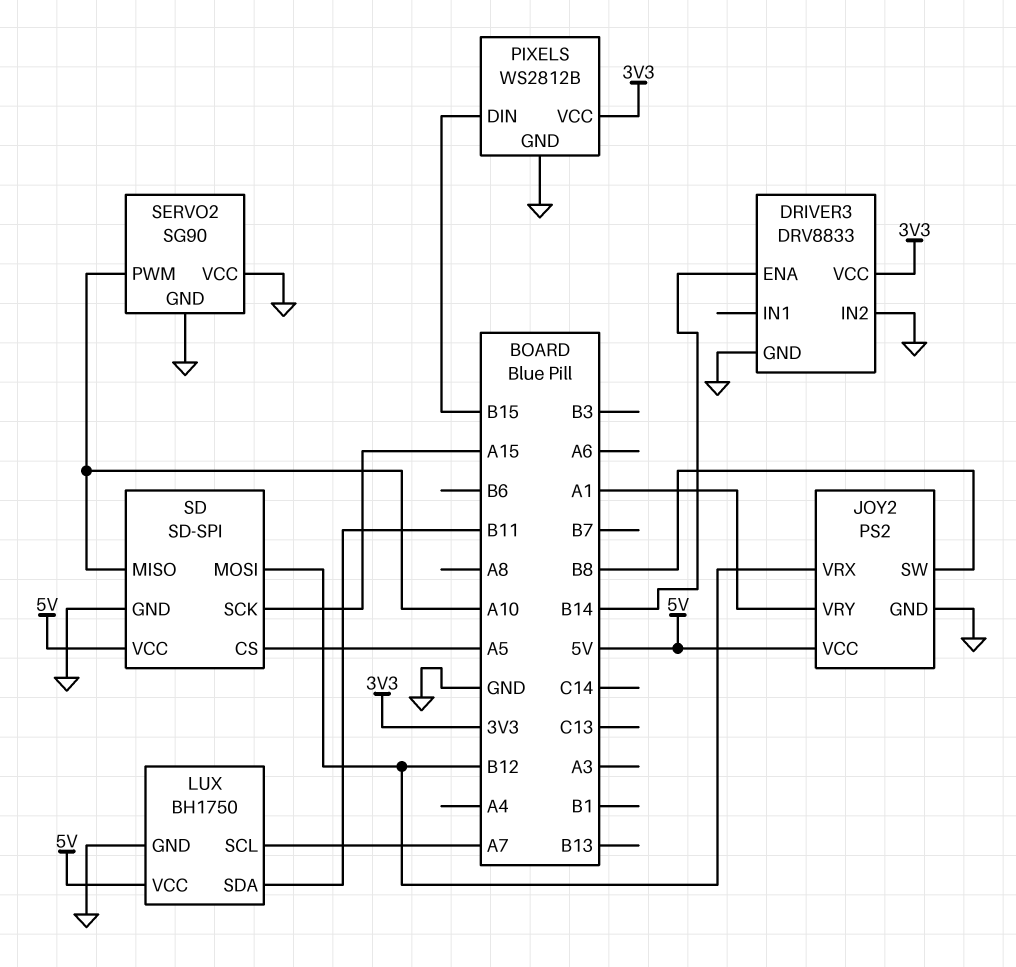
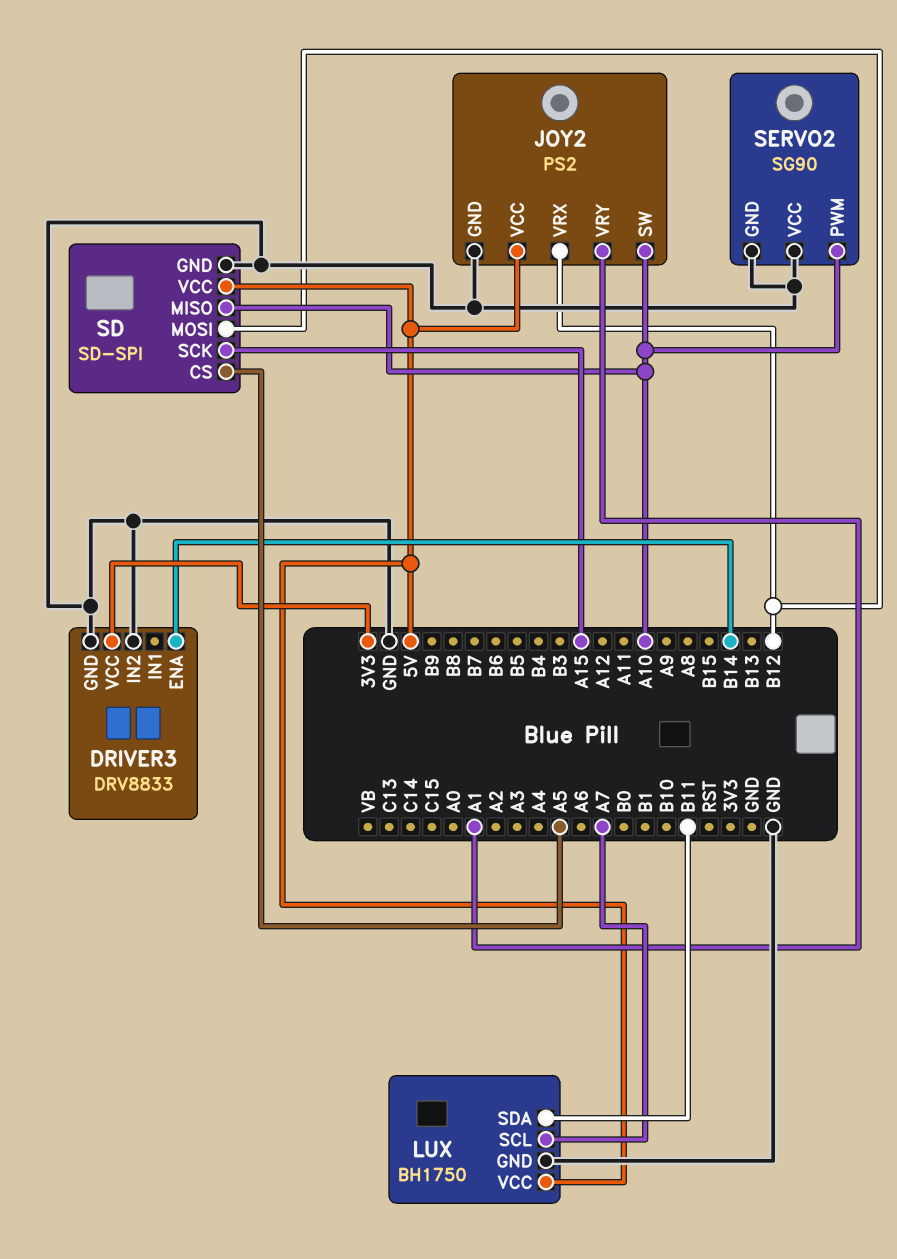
JOY2 pin SW: B8 -> A10
PIXELS: WS2812B -> none
PIXELS pin DIN: B15 -> none
PIXELS pin GND: GND -> none
PIXELS pin VCC: 3V3 -> none

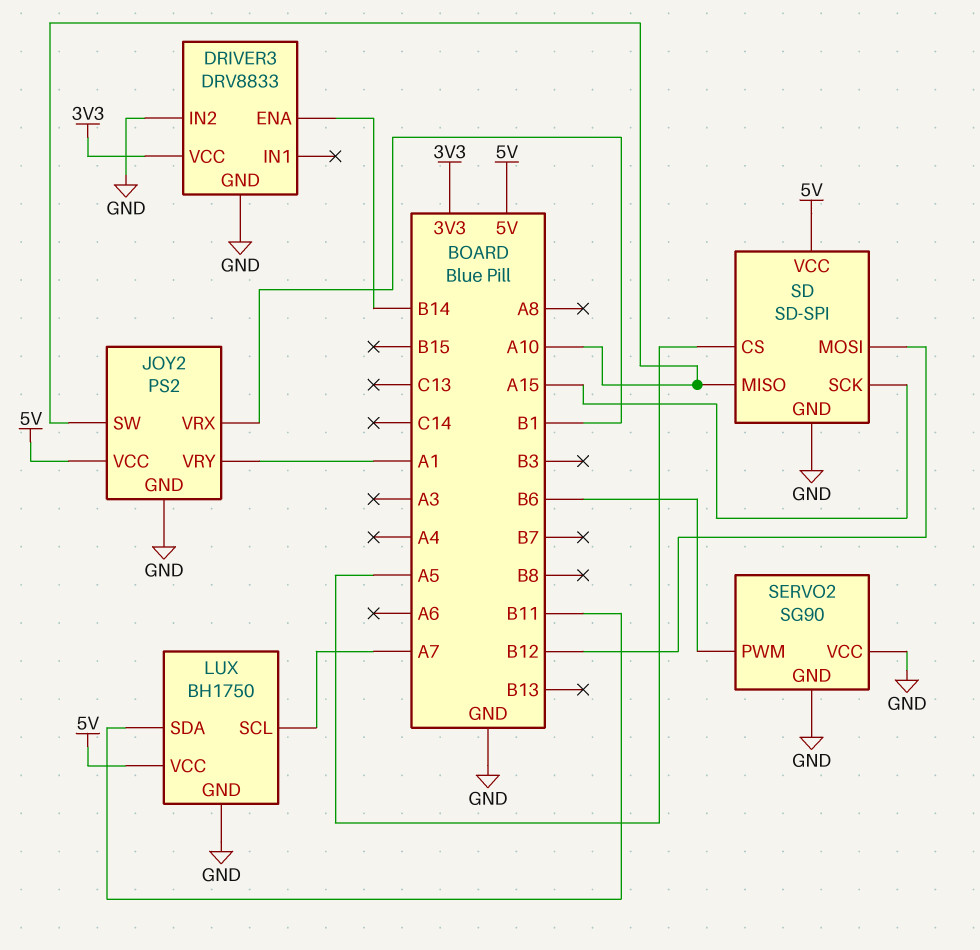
JOY2 pin VRX: B12 -> B1
SERVO2 pin PWM: A10 -> B6

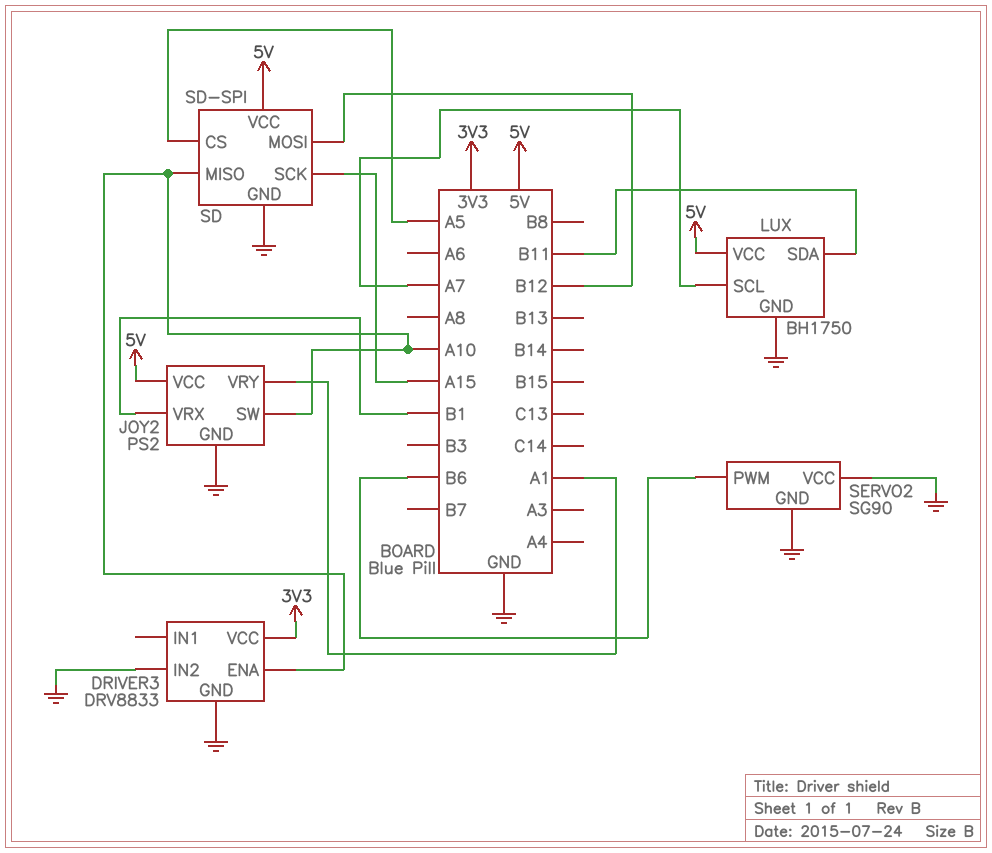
DRIVER3 pin ENA: B14 -> A10

